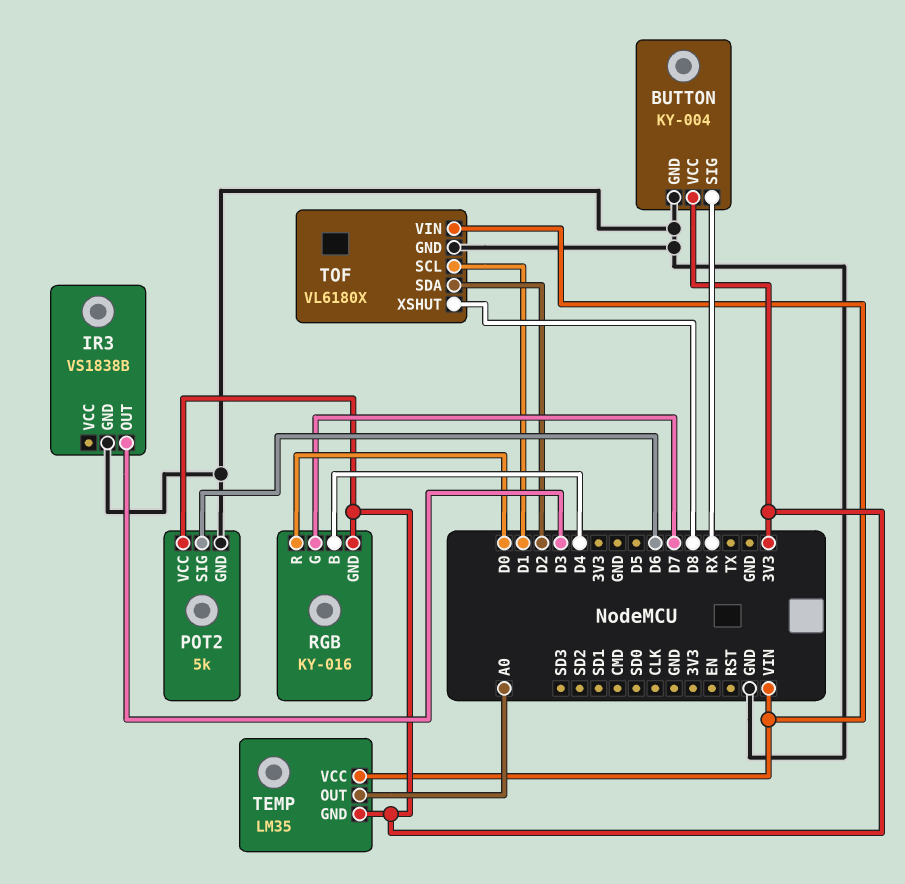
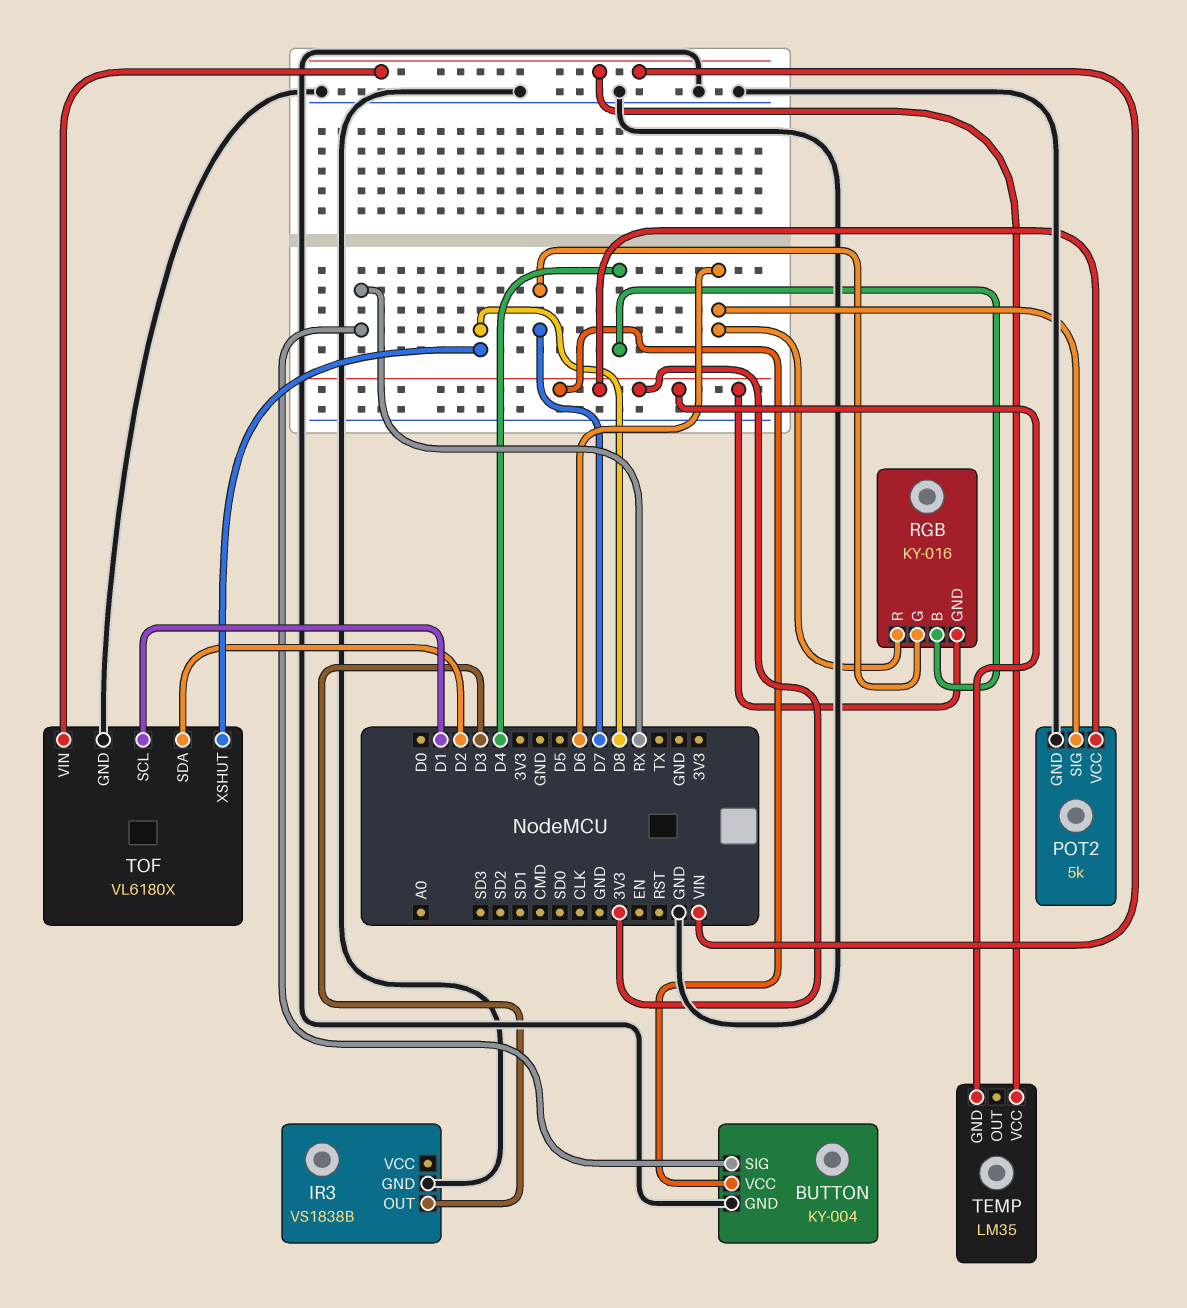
RGB pin R: D0 -> D6
TEMP pin OUT: A0 -> none

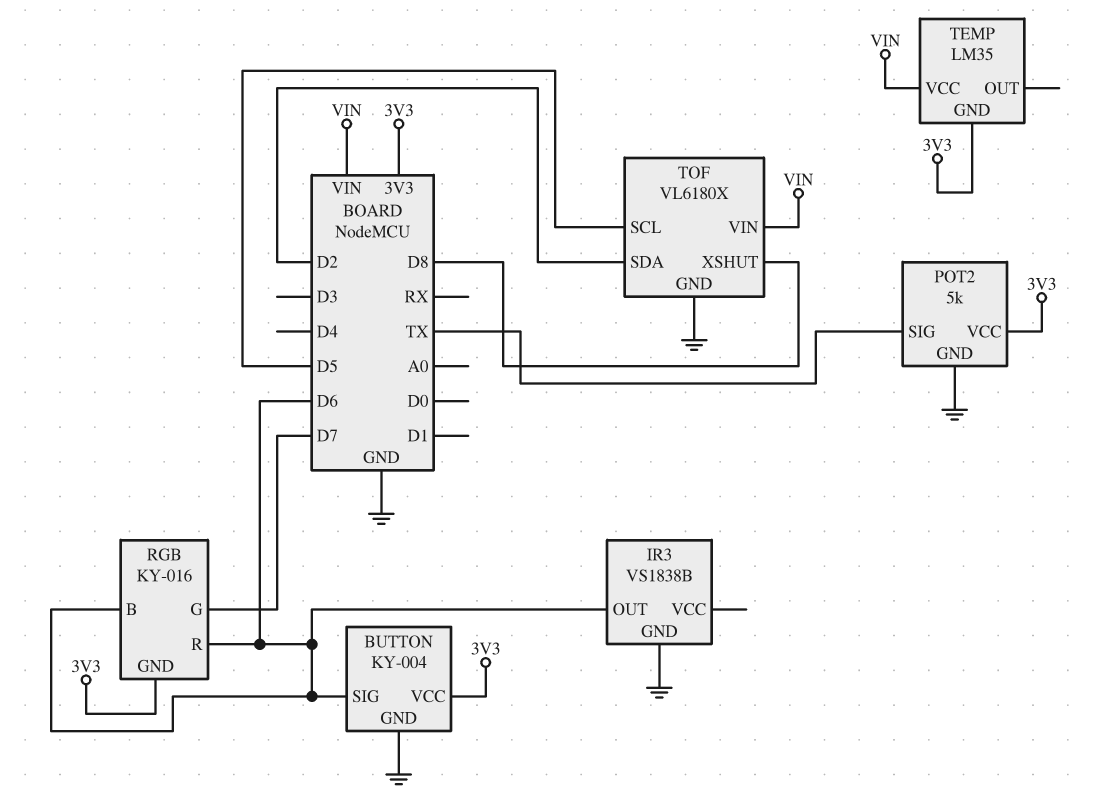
BUTTON pin SIG: RX -> D6
IR3 pin OUT: D3 -> D6
POT2 pin SIG: D6 -> TX
RGB pin B: D4 -> D6
TOF pin SCL: D1 -> D5

